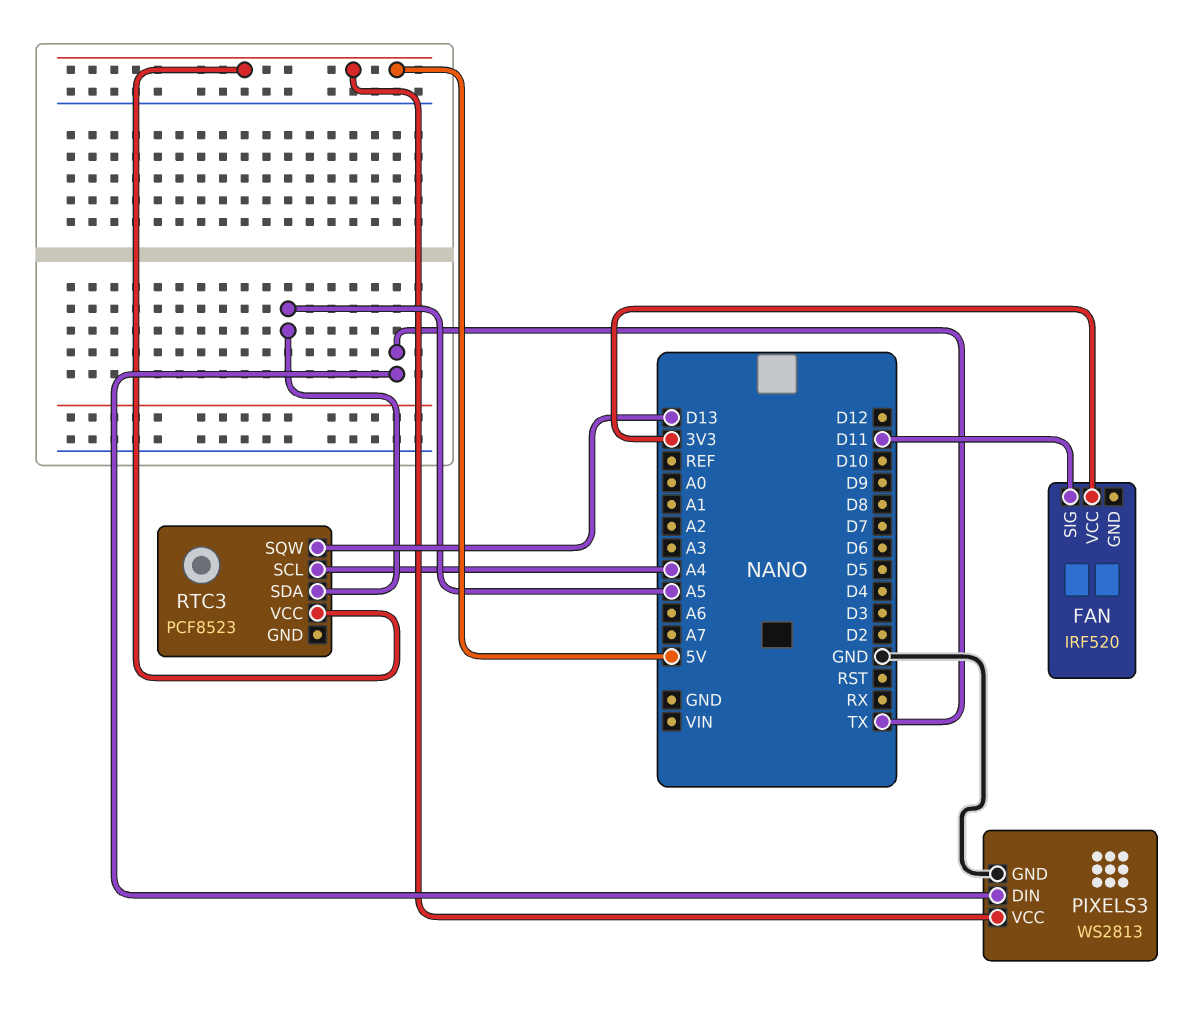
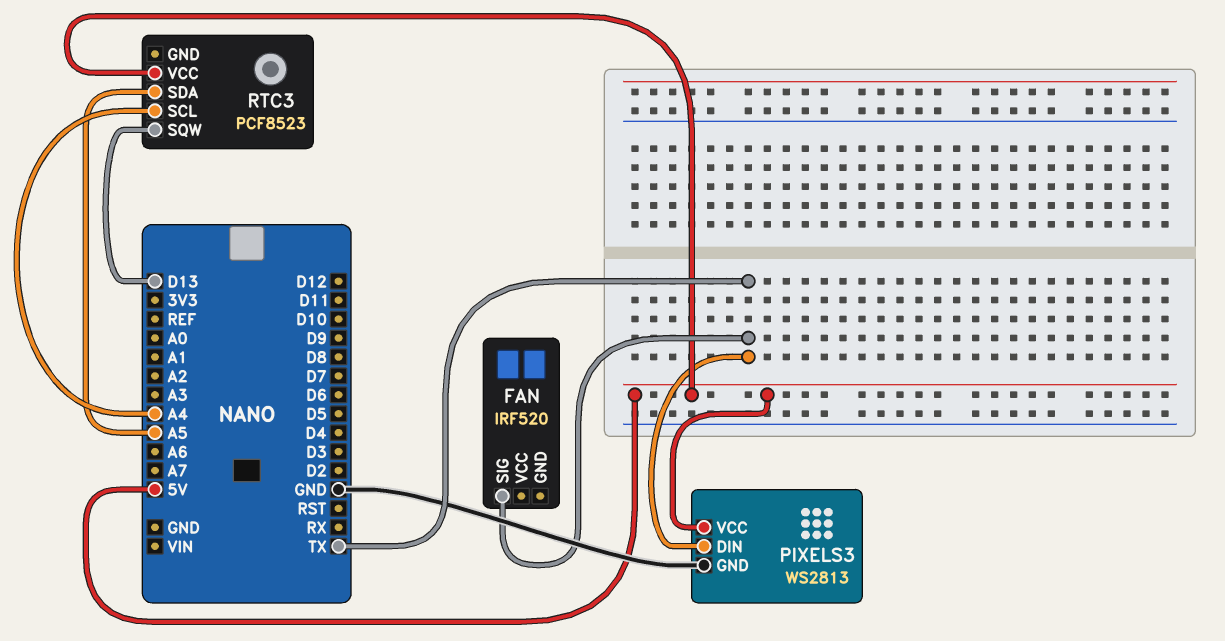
FAN pin SIG: D11 -> TX
FAN pin VCC: 3V3 -> none

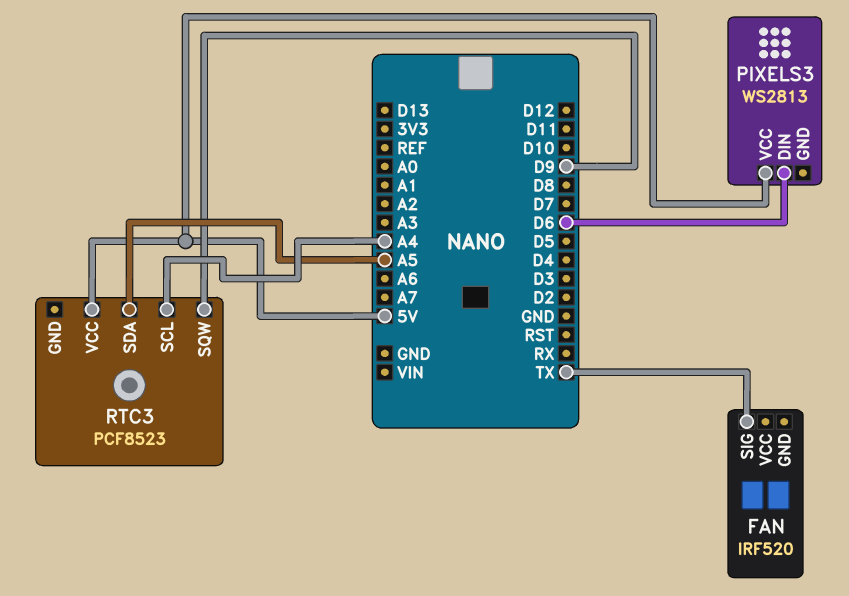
PIXELS3 pin DIN: TX -> D6
PIXELS3 pin GND: GND -> none
RTC3 pin SQW: D13 -> D9

